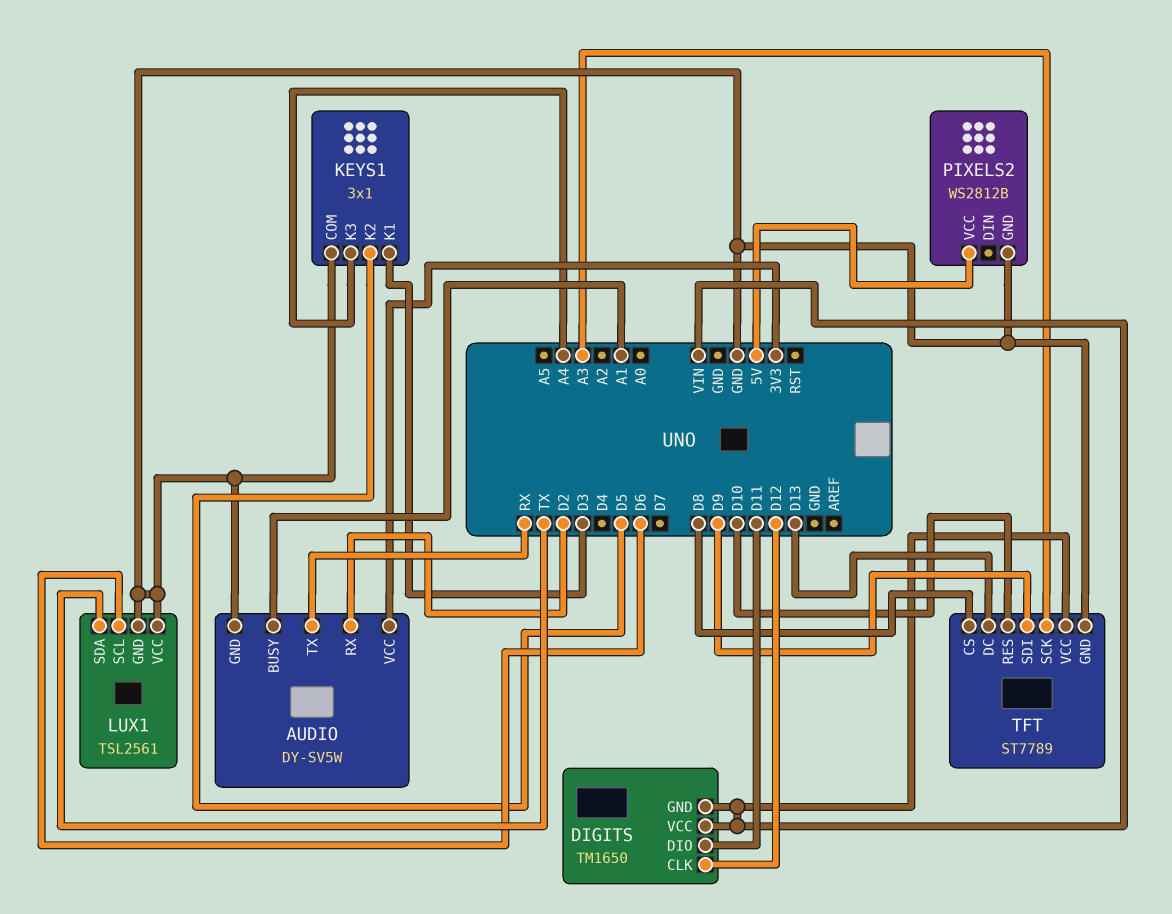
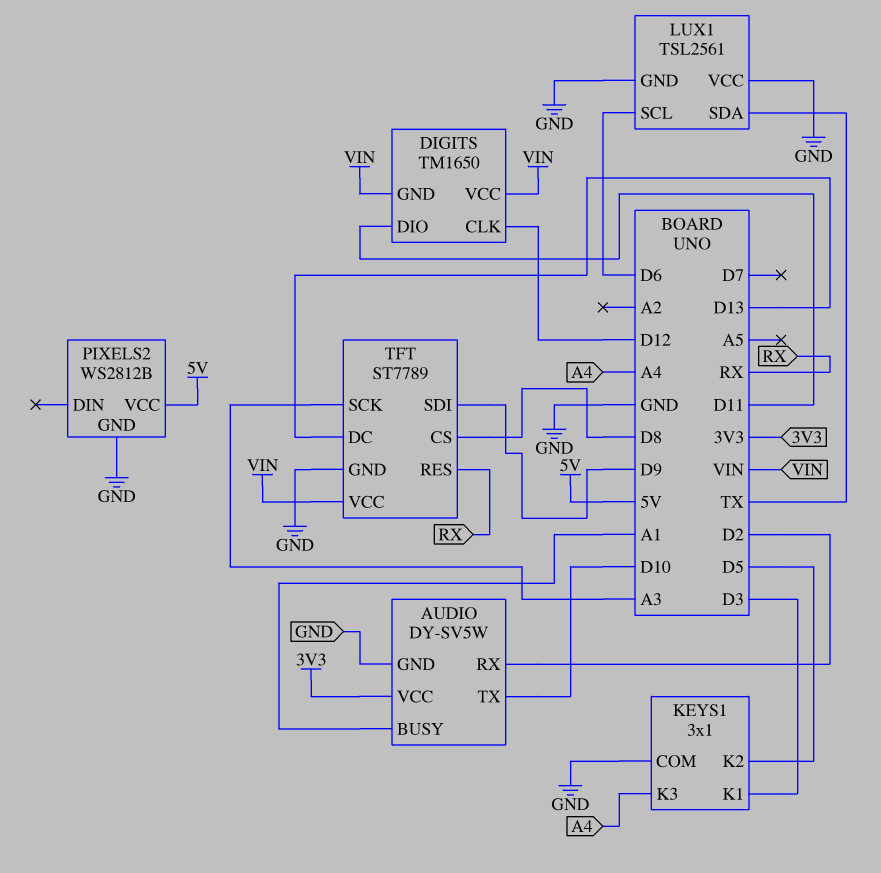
AUDIO pin TX: RX -> D10
TFT pin RES: D10 -> RX

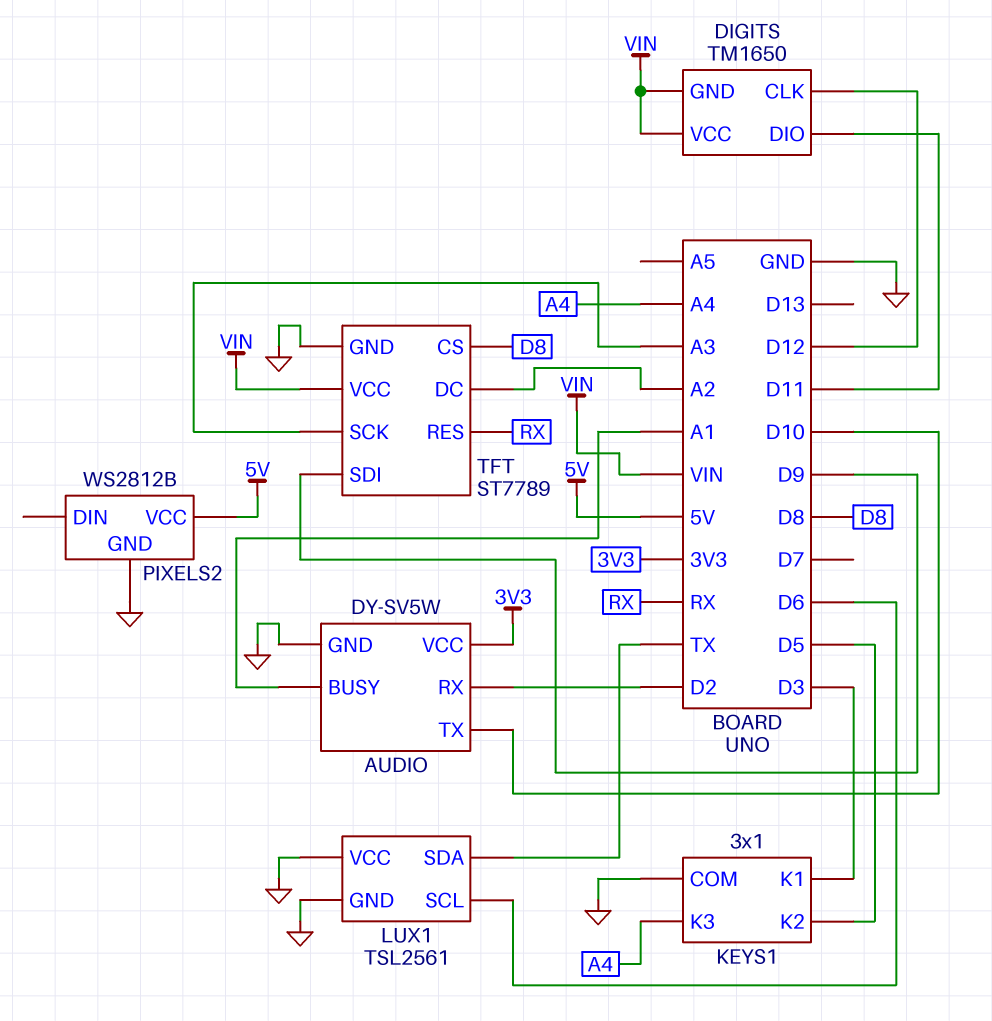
TFT pin DC: D13 -> A2

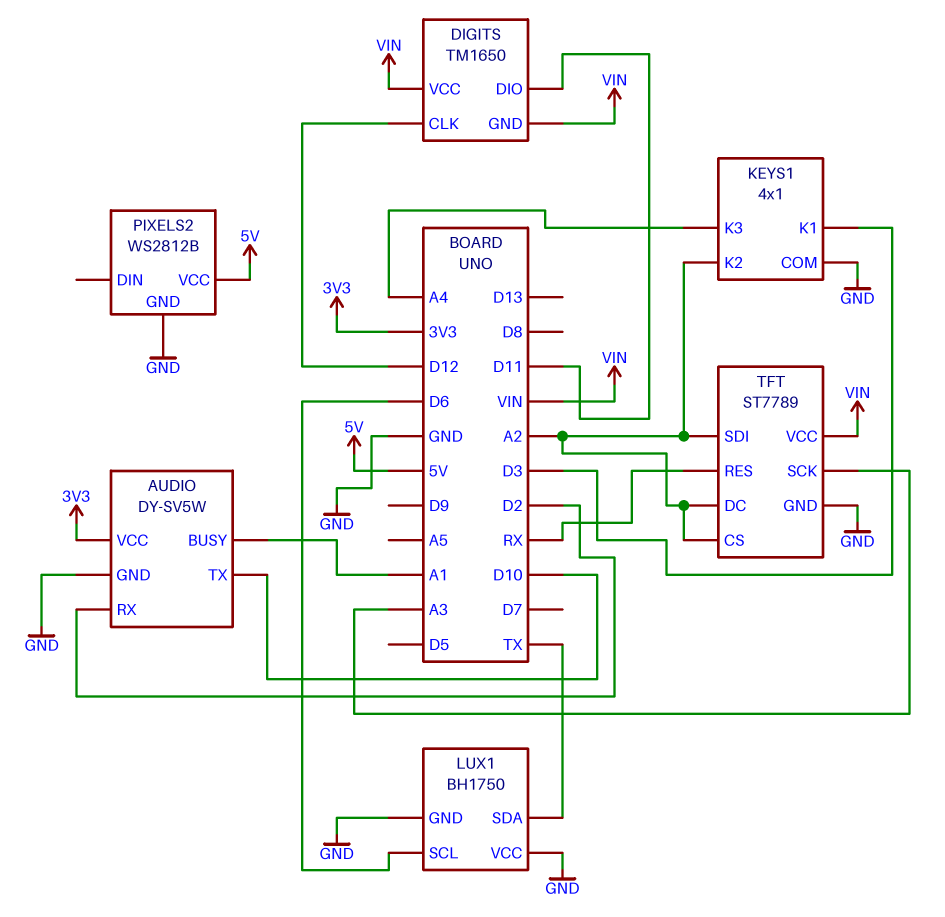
KEYS1: 3x1 -> 4x1
KEYS1 pin K2: D5 -> A2
LUX1: TSL2561 -> BH1750
TFT pin CS: D8 -> A2
TFT pin SDI: D9 -> A2

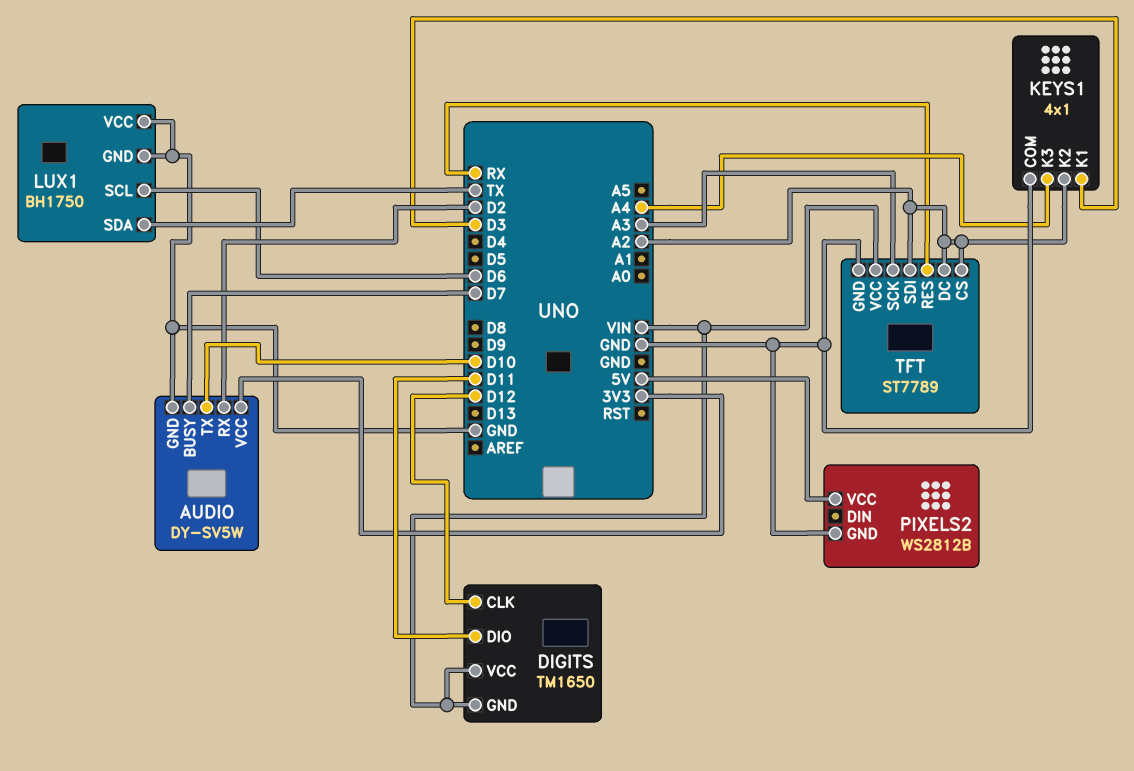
AUDIO pin BUSY: A1 -> D7

